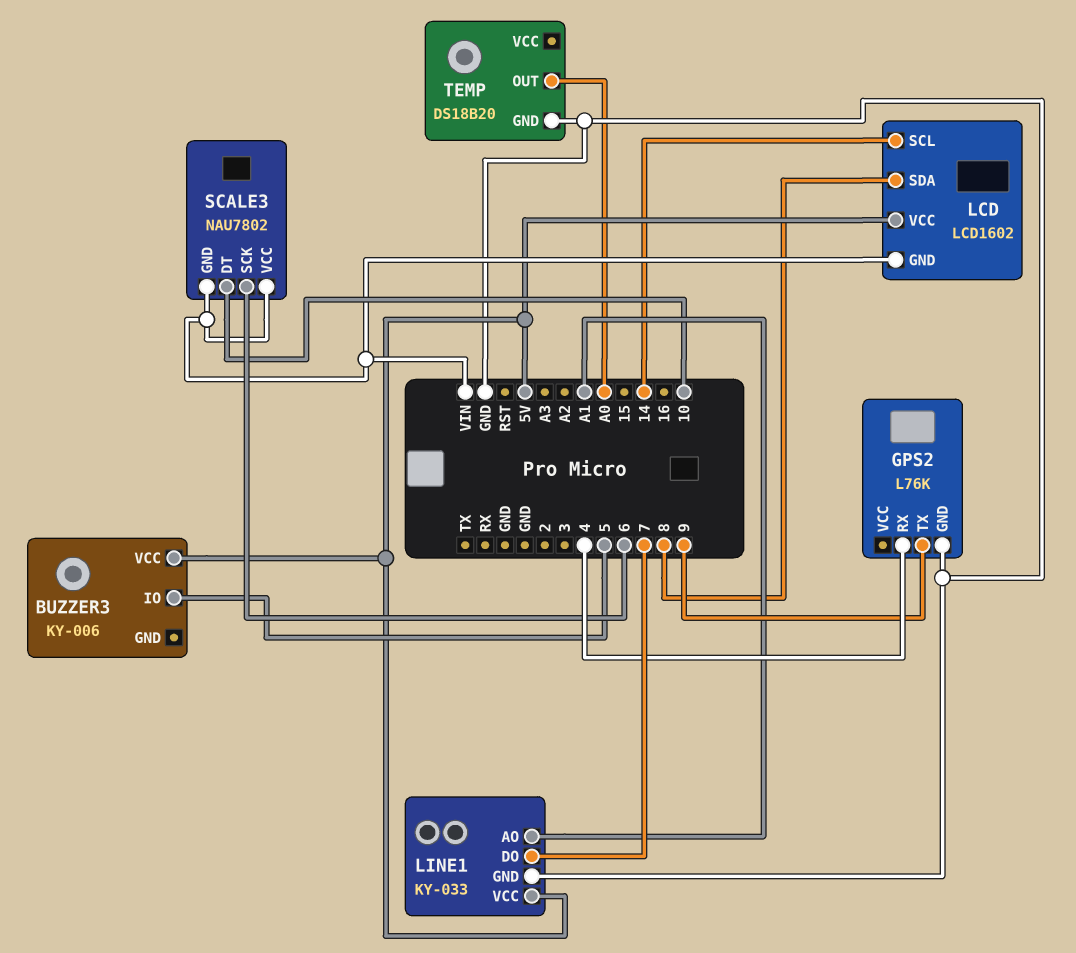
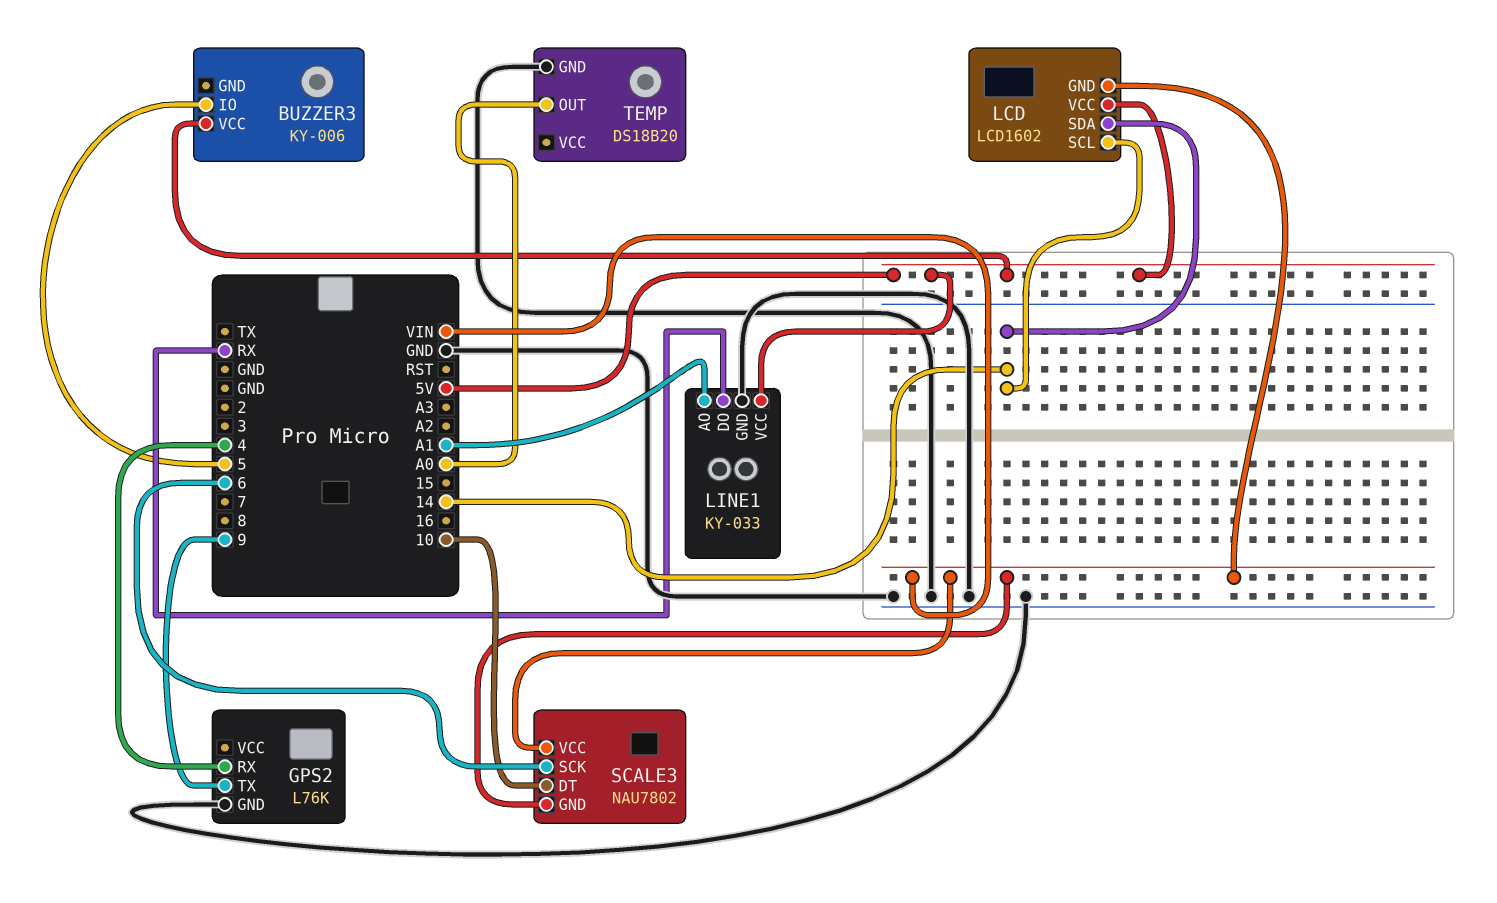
LCD pin SDA: 8 -> 14
LINE1 pin DO: 7 -> RX

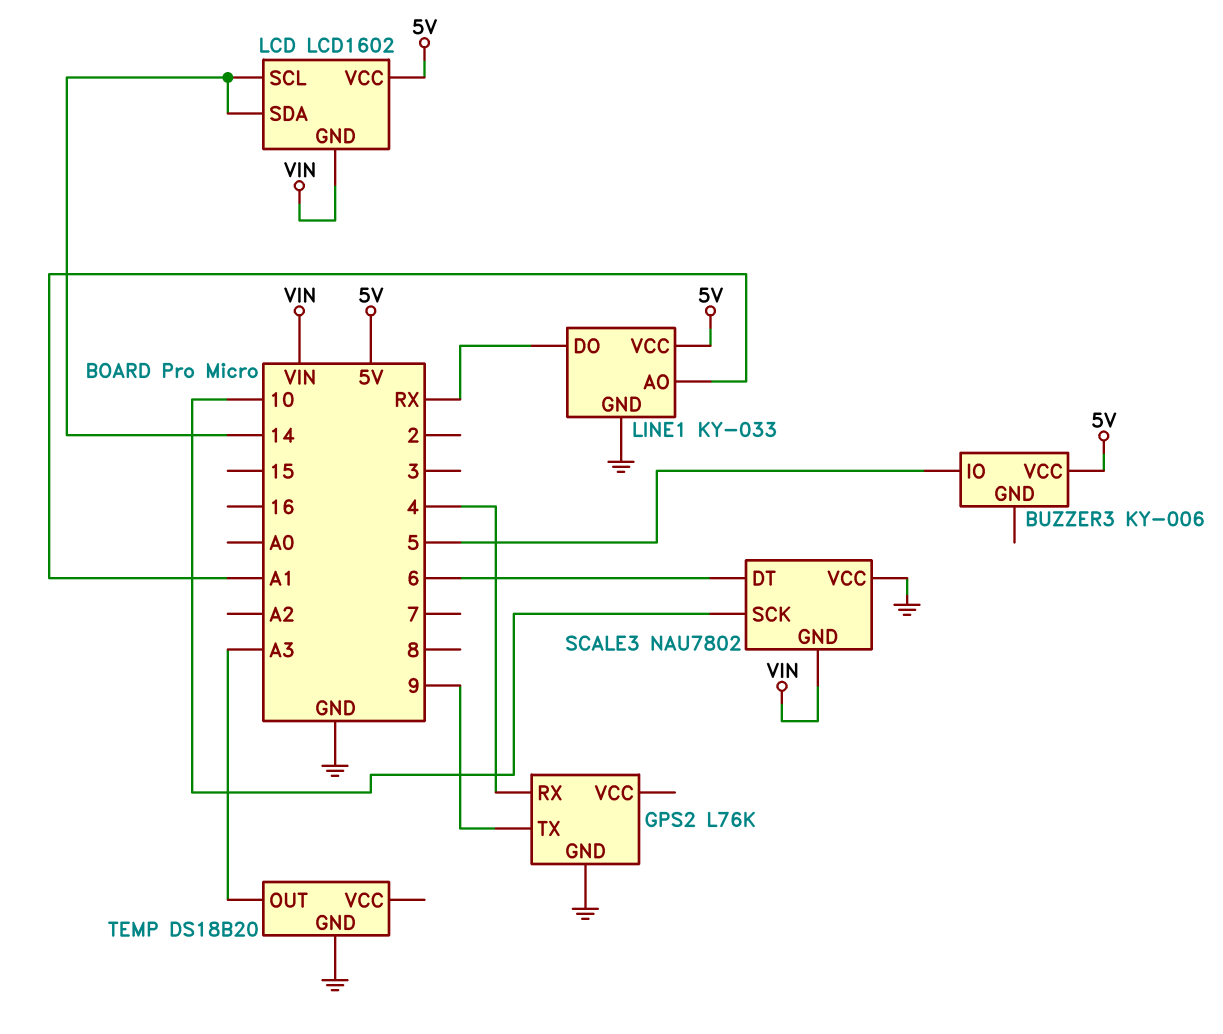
SCALE3 pin DT: 10 -> 6
SCALE3 pin SCK: 6 -> 10
SCALE3 pin VCC: VIN -> GND
TEMP pin OUT: A0 -> A3

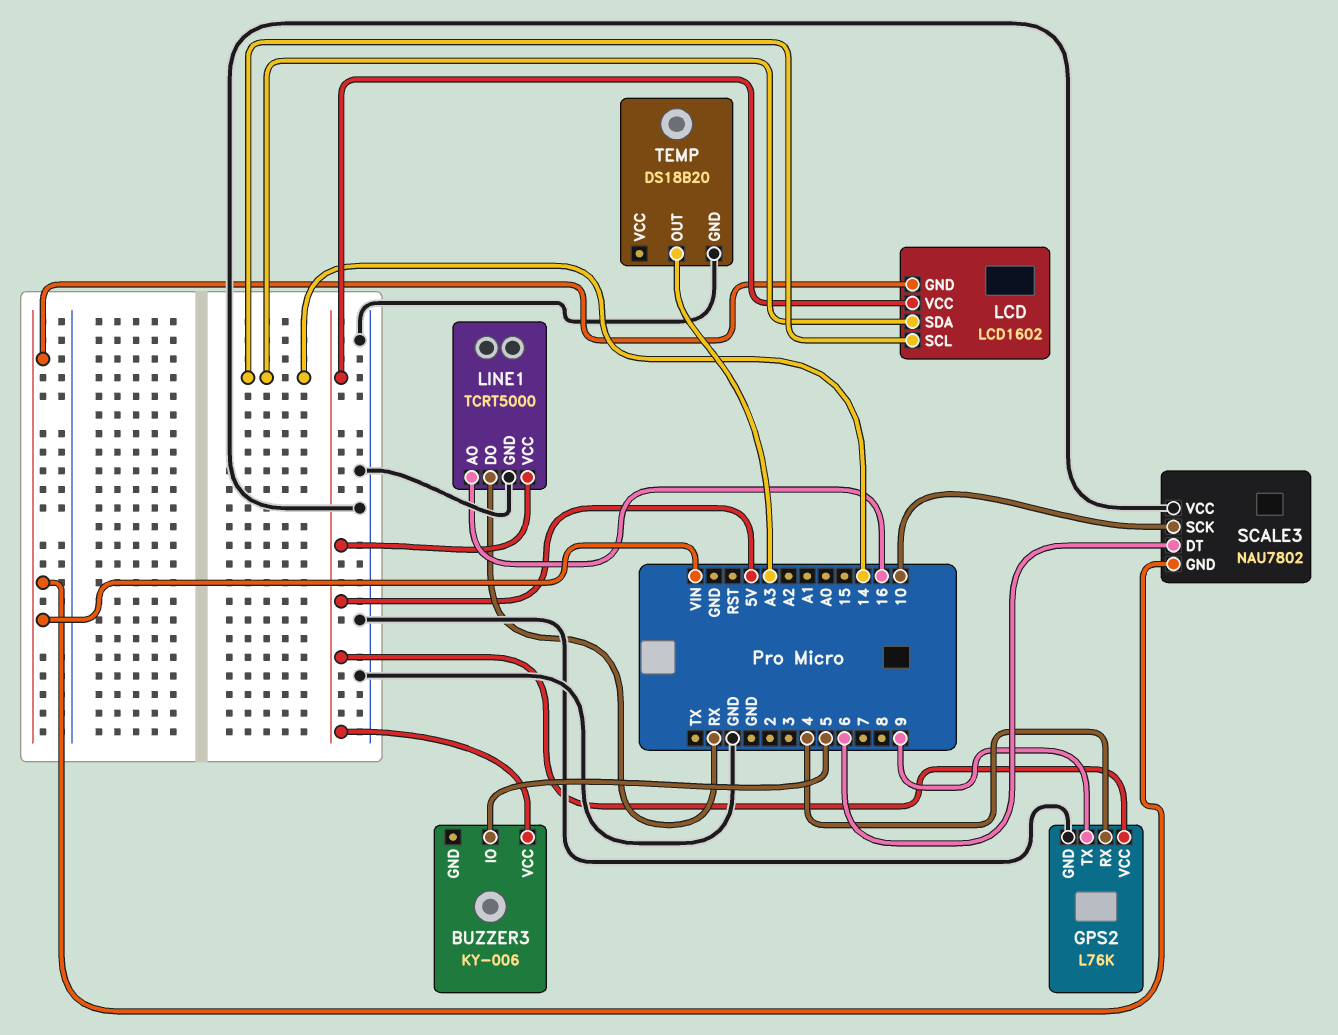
GPS2 pin VCC: none -> 5V
LINE1: KY-033 -> TCRT5000
LINE1 pin AO: A1 -> 16

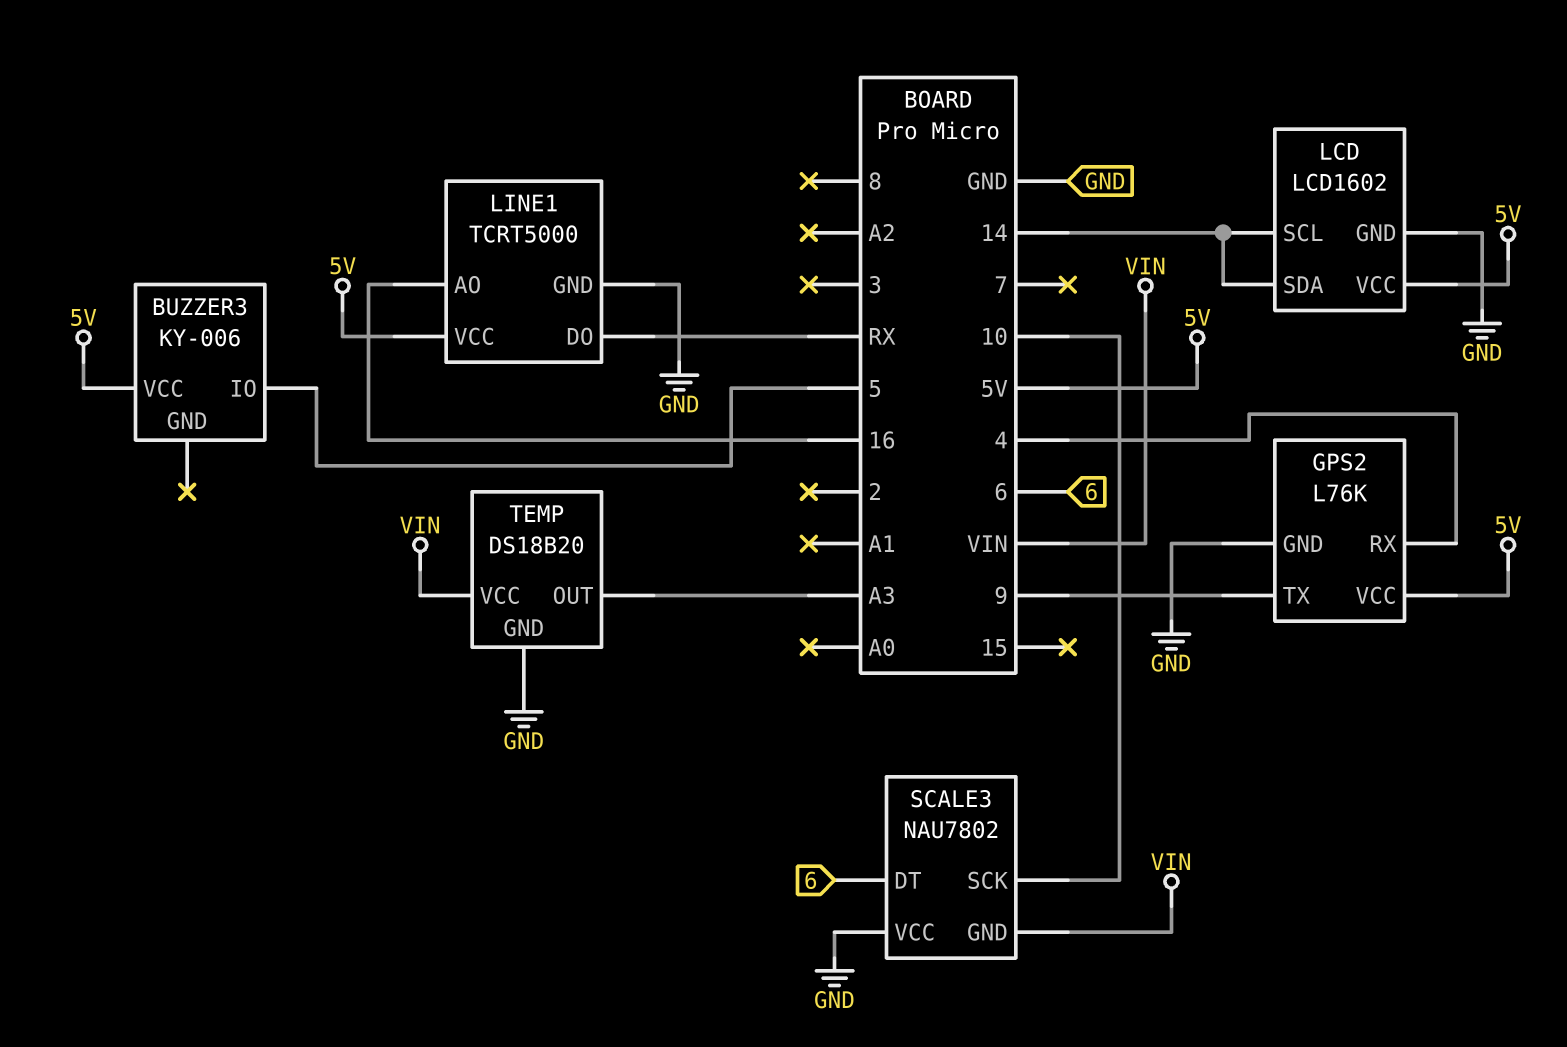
LCD pin GND: VIN -> GND
TEMP pin VCC: none -> VIN

